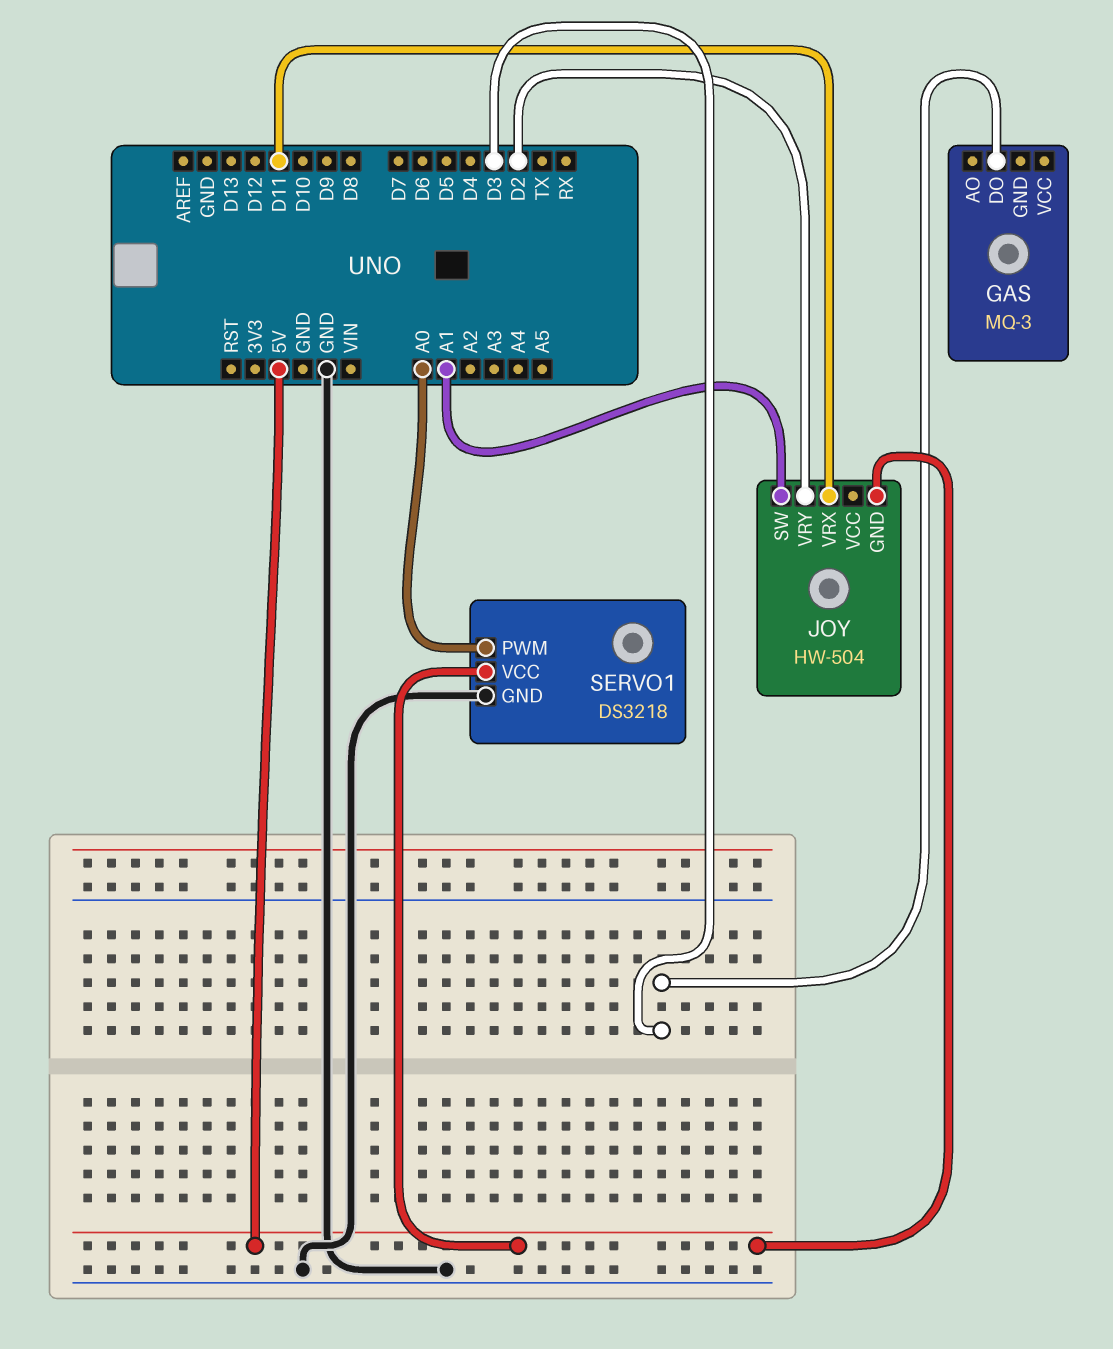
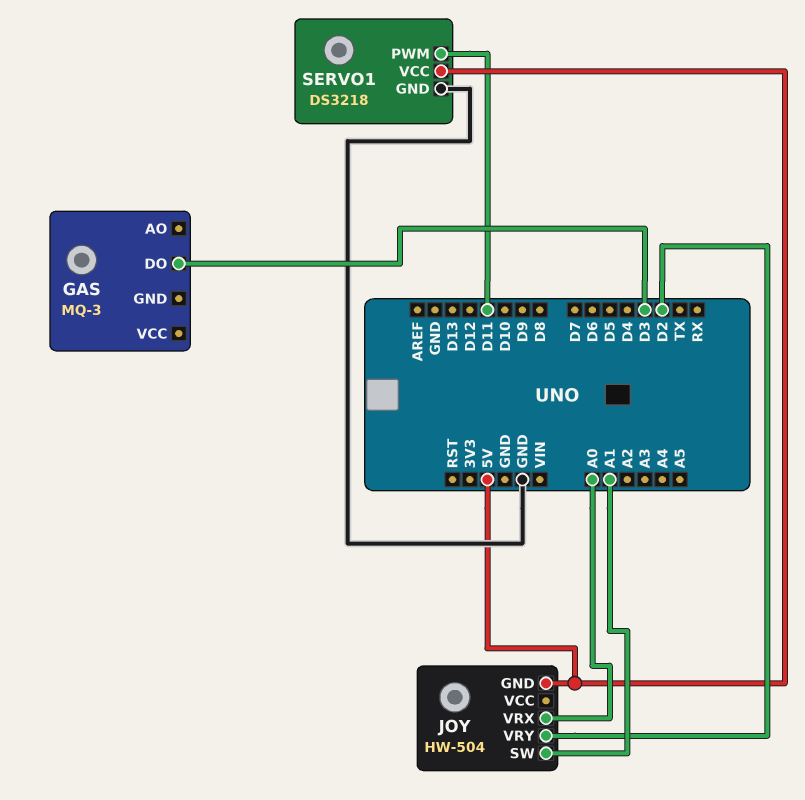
JOY pin VRX: D11 -> A0
SERVO1 pin PWM: A0 -> D11

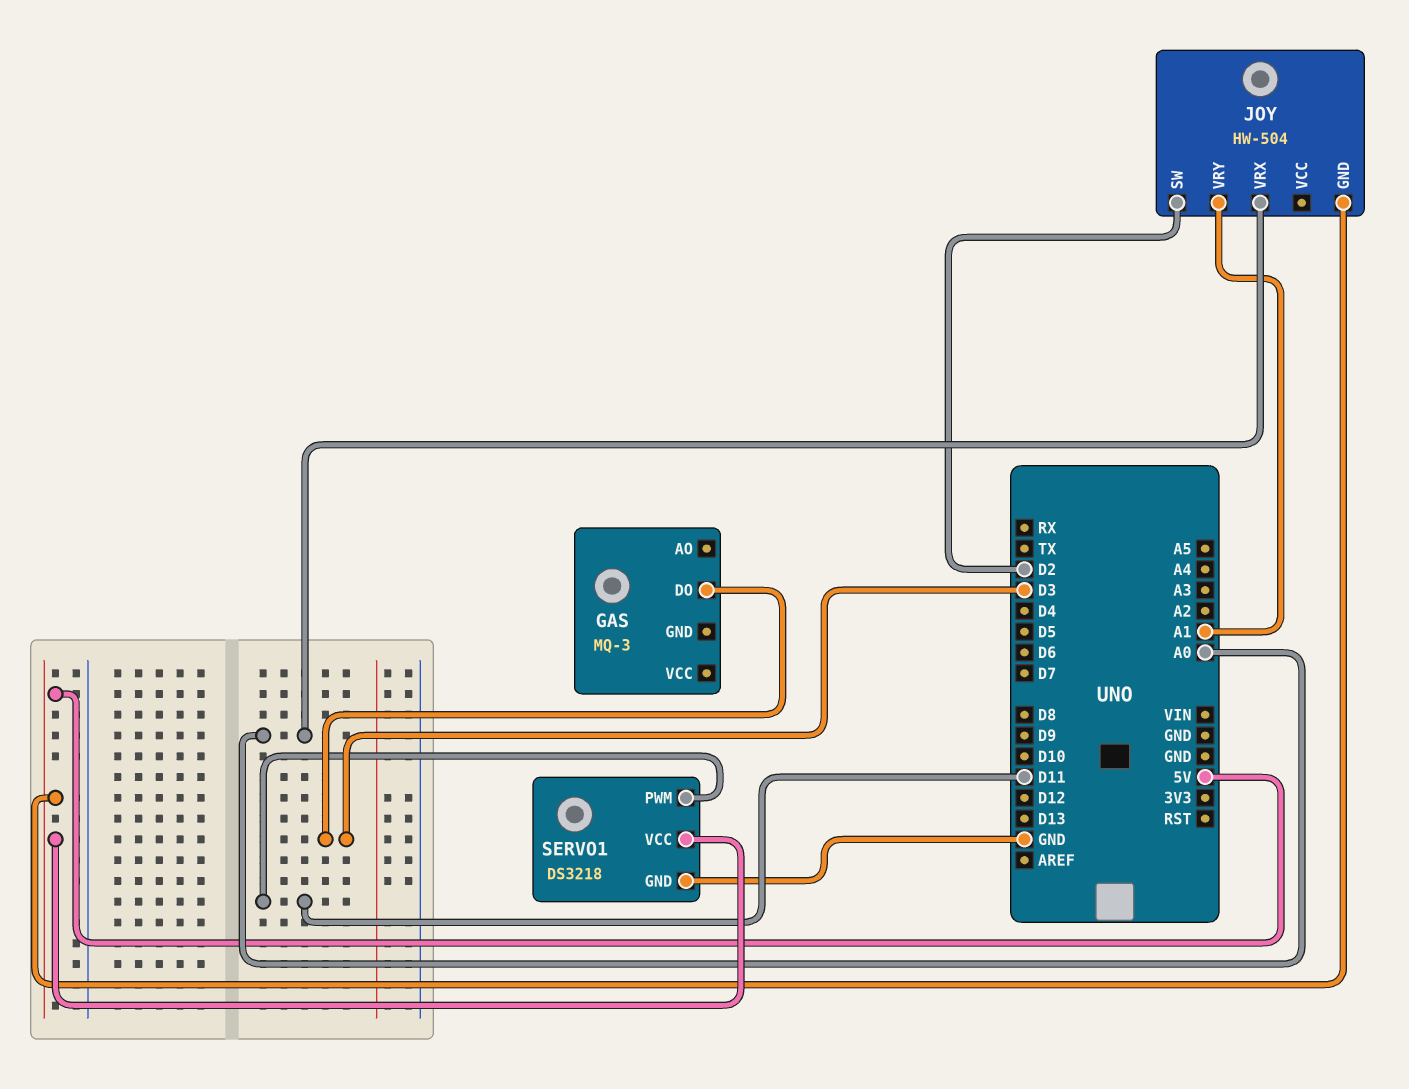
JOY pin SW: A1 -> D2
JOY pin VRY: D2 -> A1

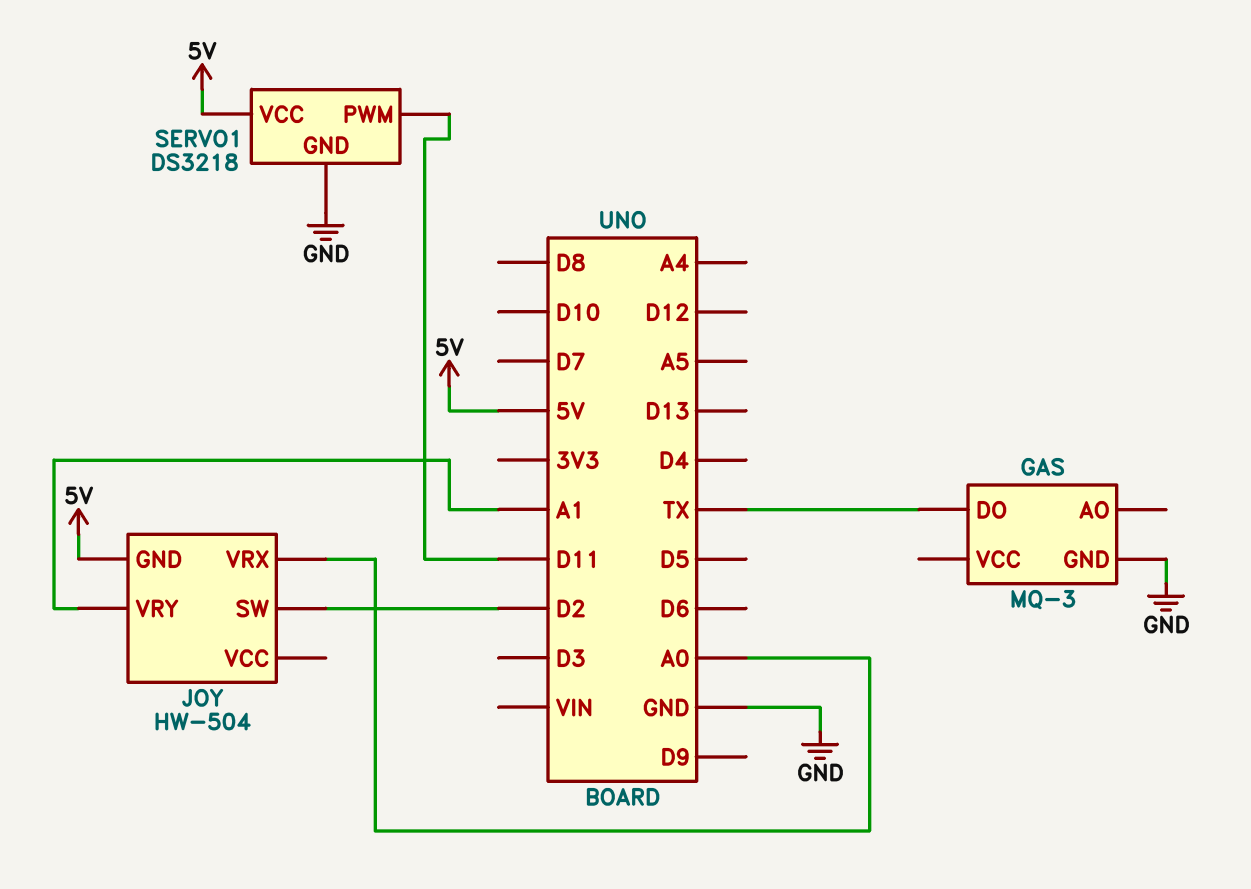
GAS pin DO: D3 -> TX
GAS pin GND: none -> GND

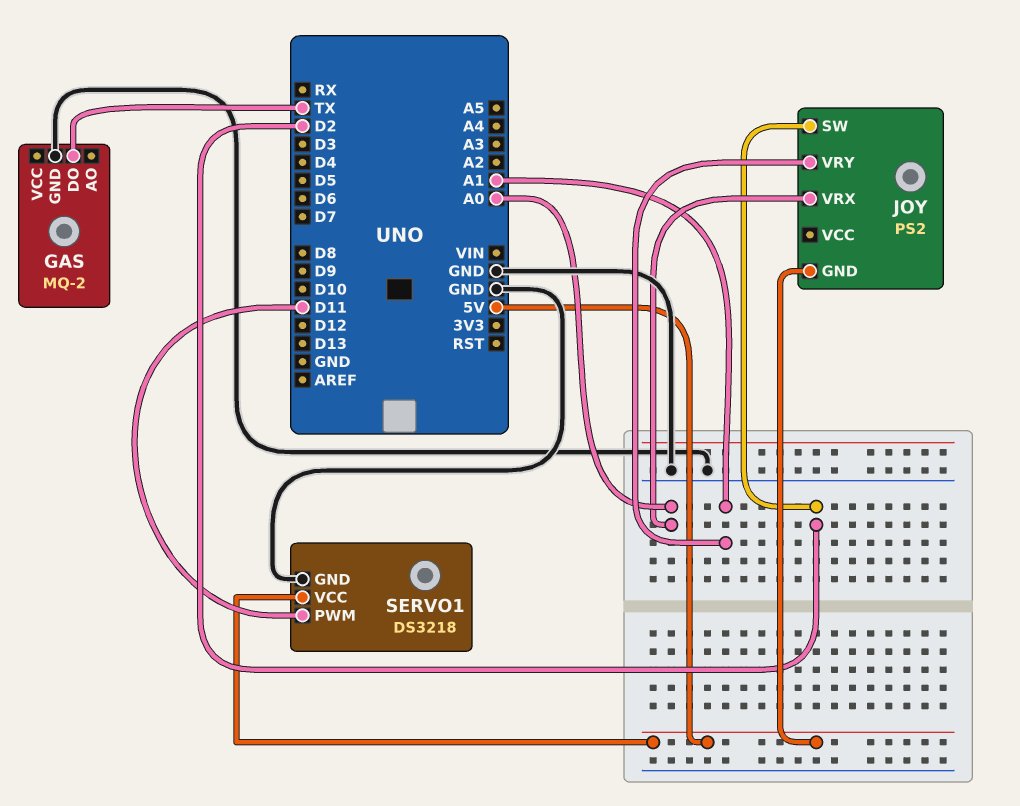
GAS: MQ-3 -> MQ-2
JOY: HW-504 -> PS2

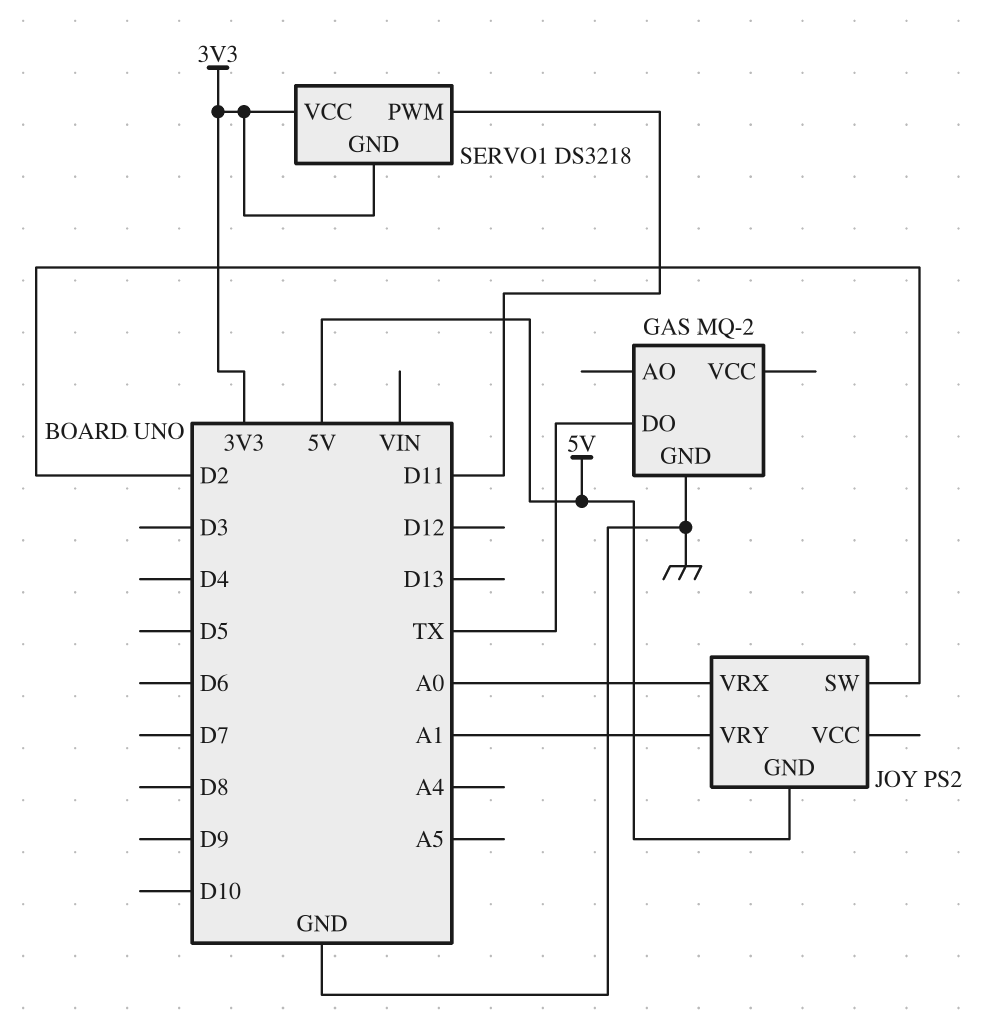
SERVO1 pin GND: GND -> 3V3
SERVO1 pin VCC: 5V -> 3V3

